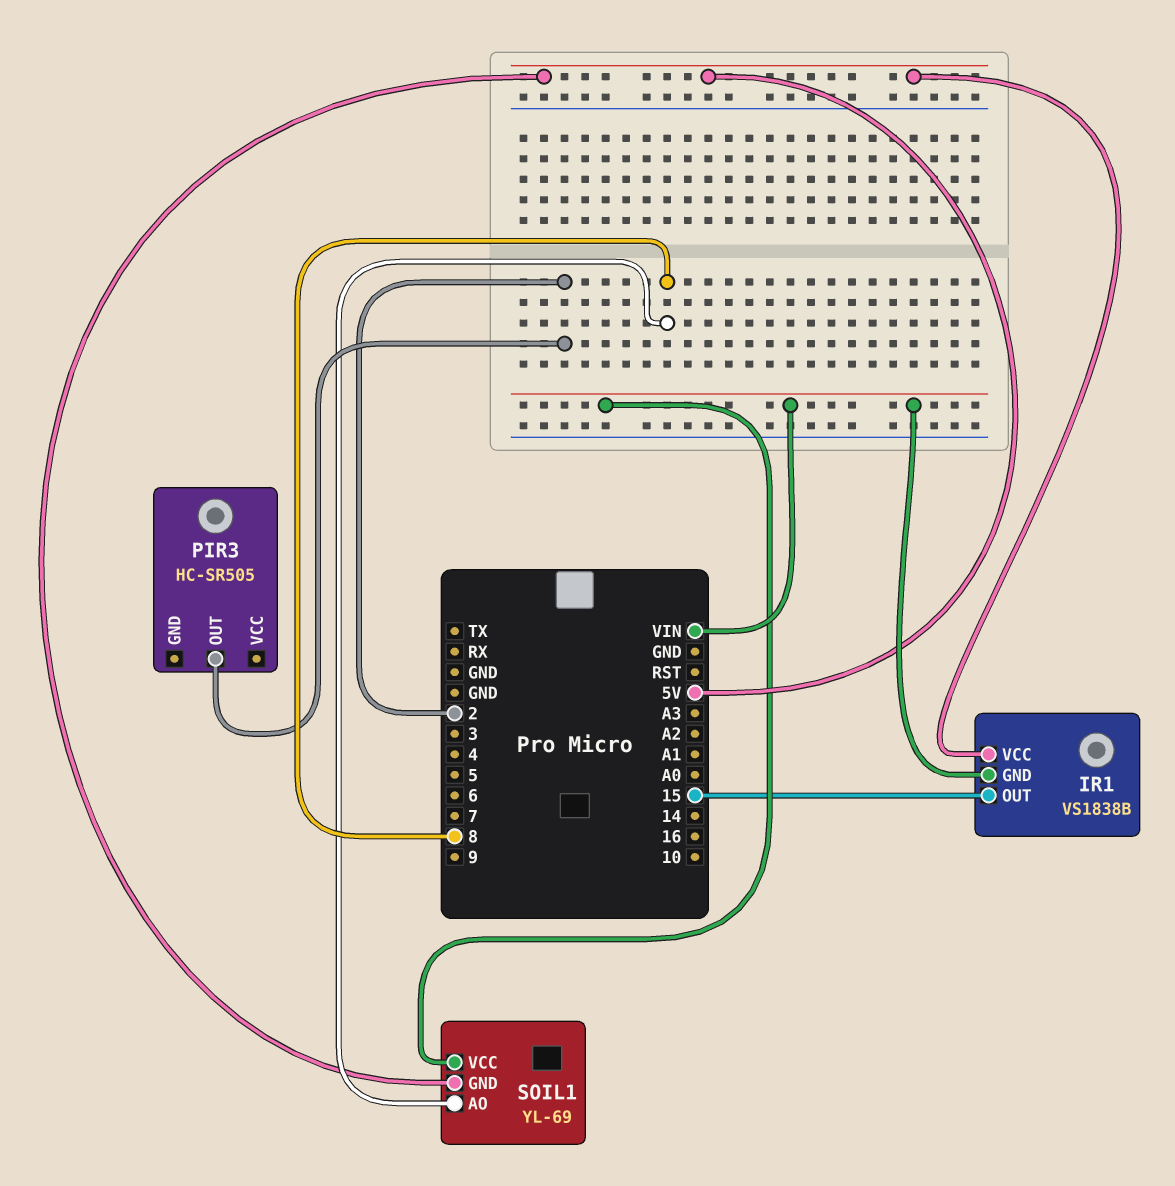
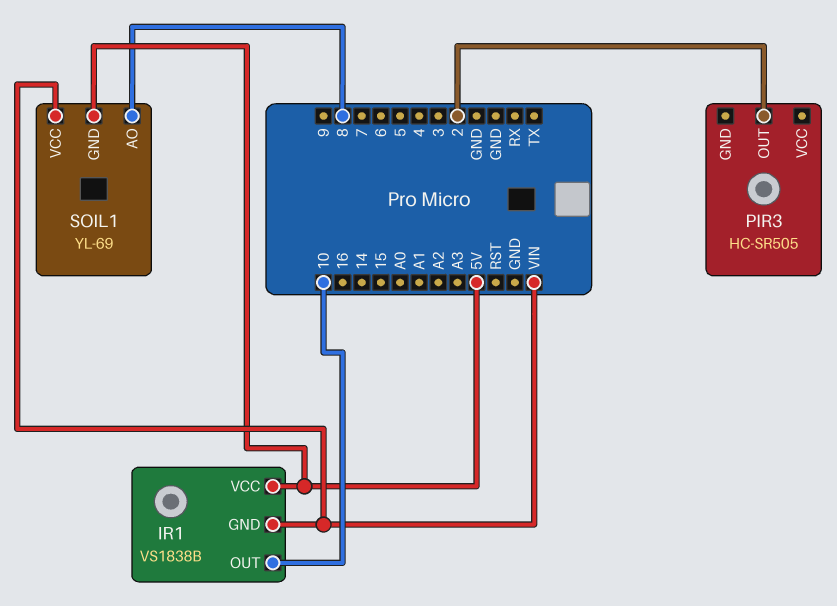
IR1 pin OUT: 15 -> 10

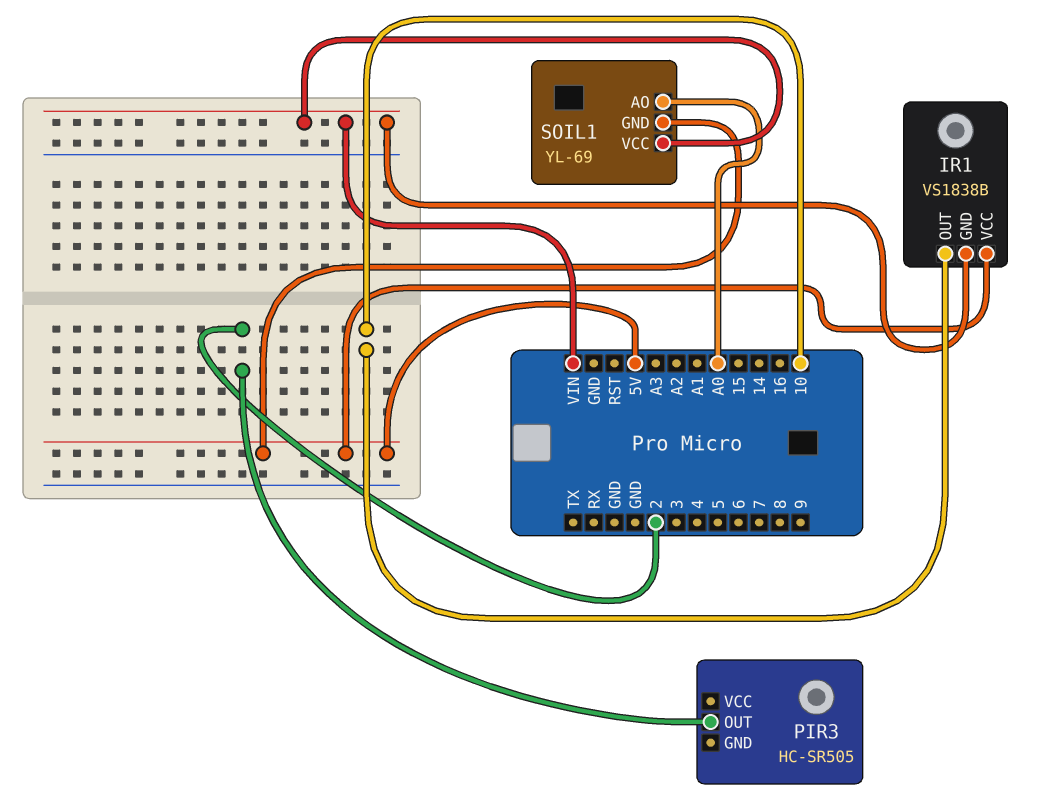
SOIL1 pin AO: 8 -> A0

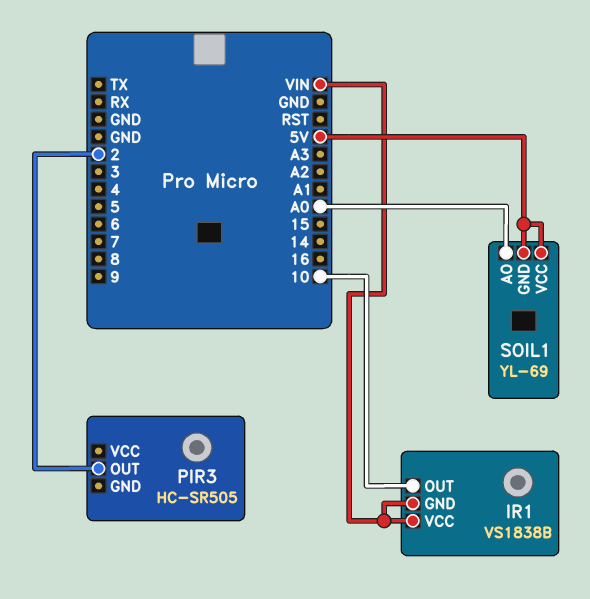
IR1 pin VCC: 5V -> VIN
SOIL1 pin VCC: VIN -> 5V

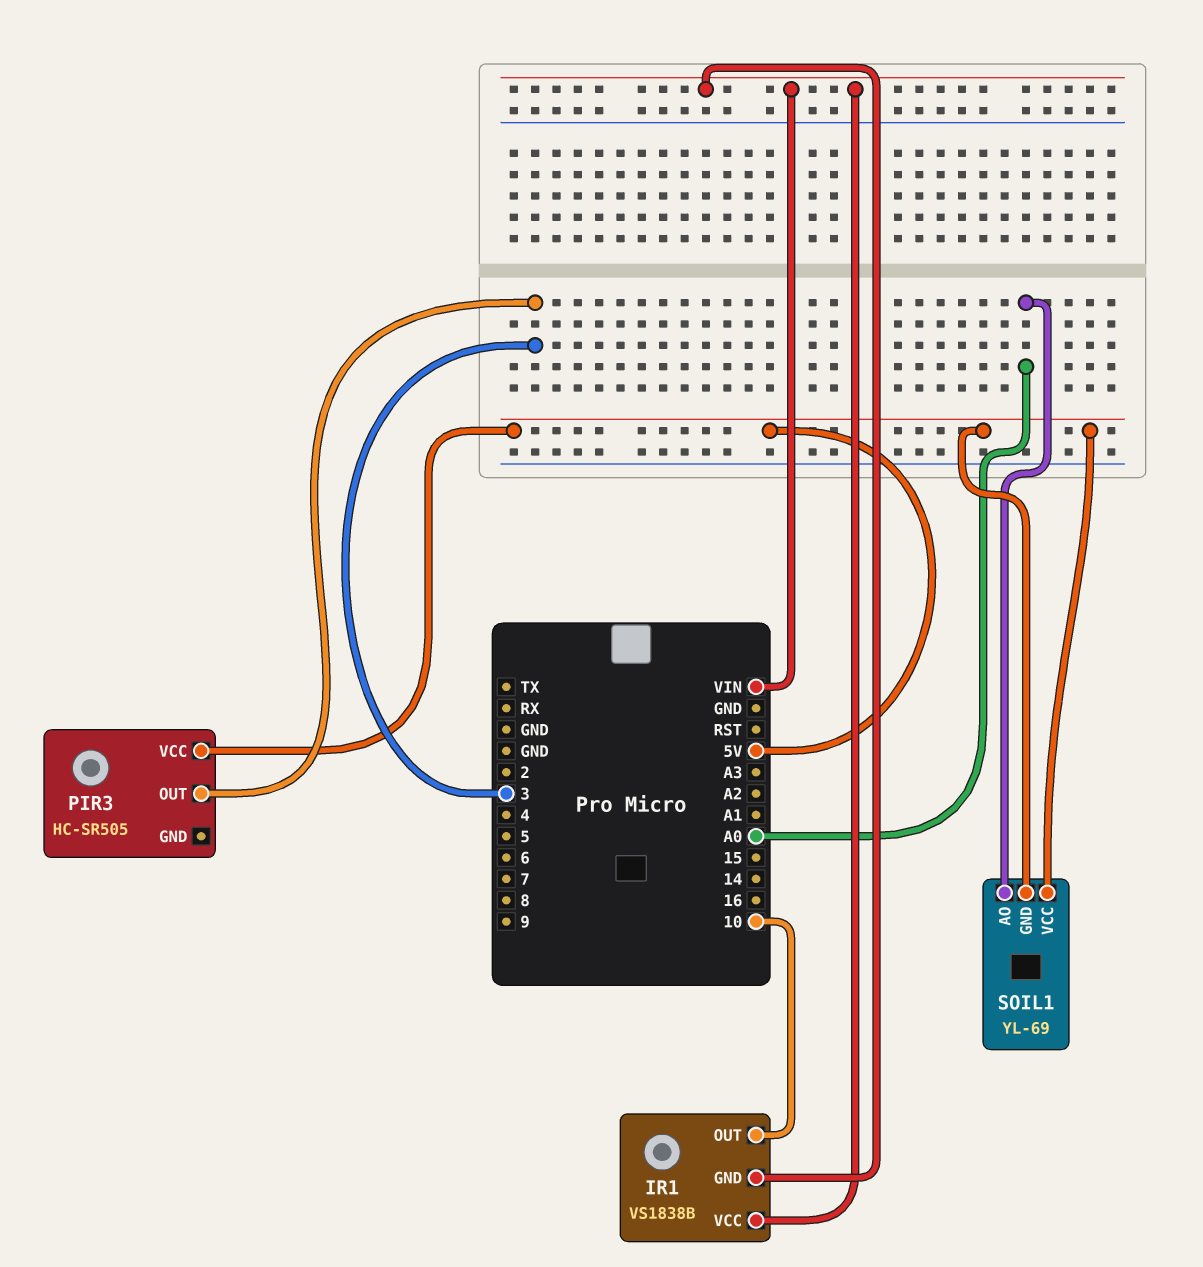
PIR3 pin OUT: 2 -> 3
PIR3 pin VCC: none -> 5V

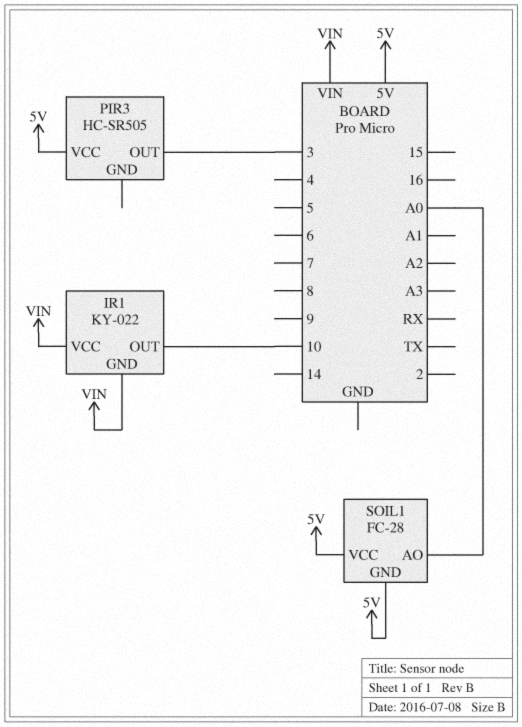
IR1: VS1838B -> KY-022
SOIL1: YL-69 -> FC-28

